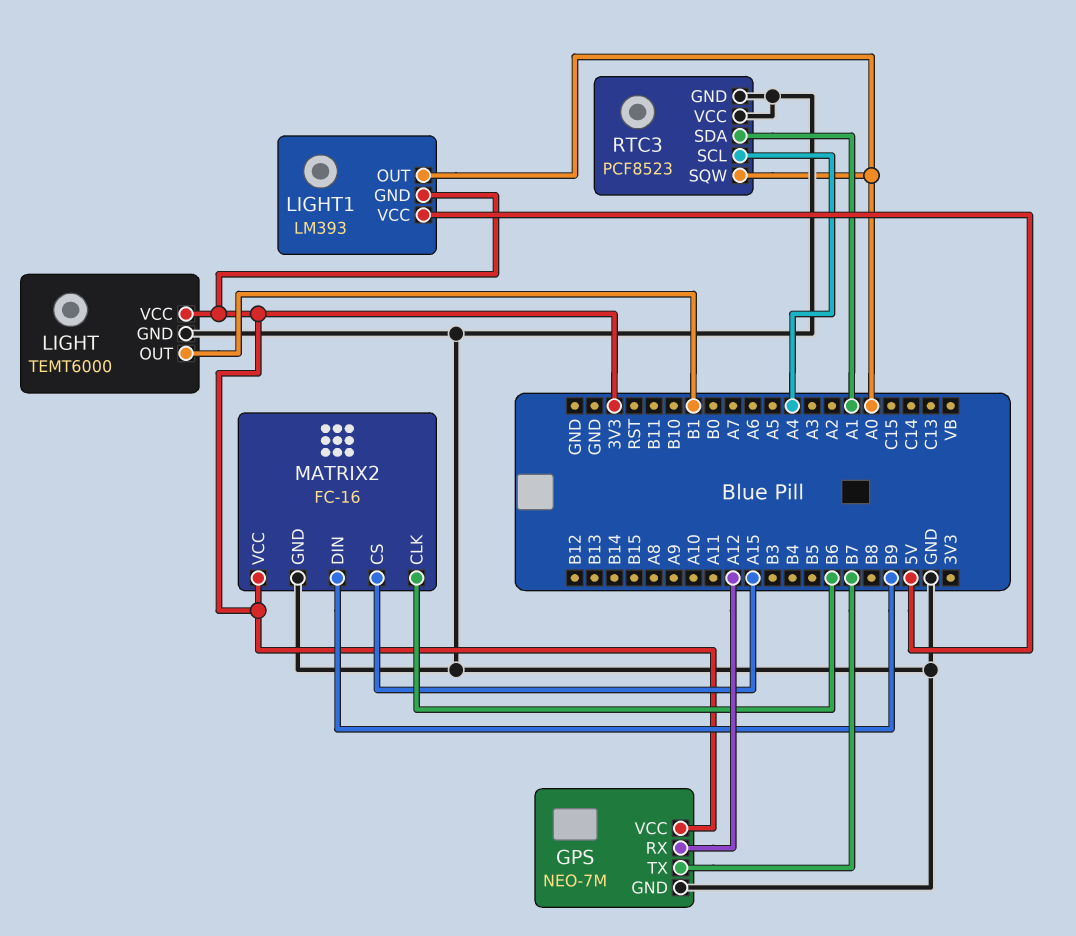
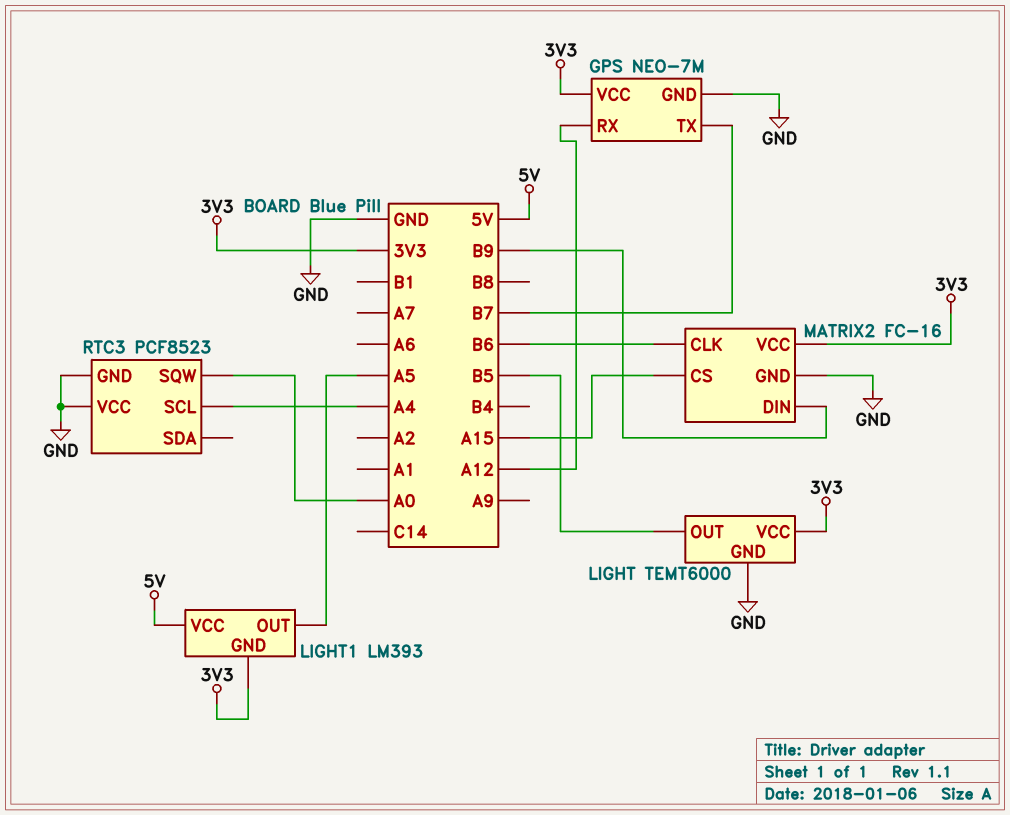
LIGHT pin OUT: B1 -> B5
LIGHT1 pin OUT: A0 -> A5
RTC3 pin SDA: A1 -> none

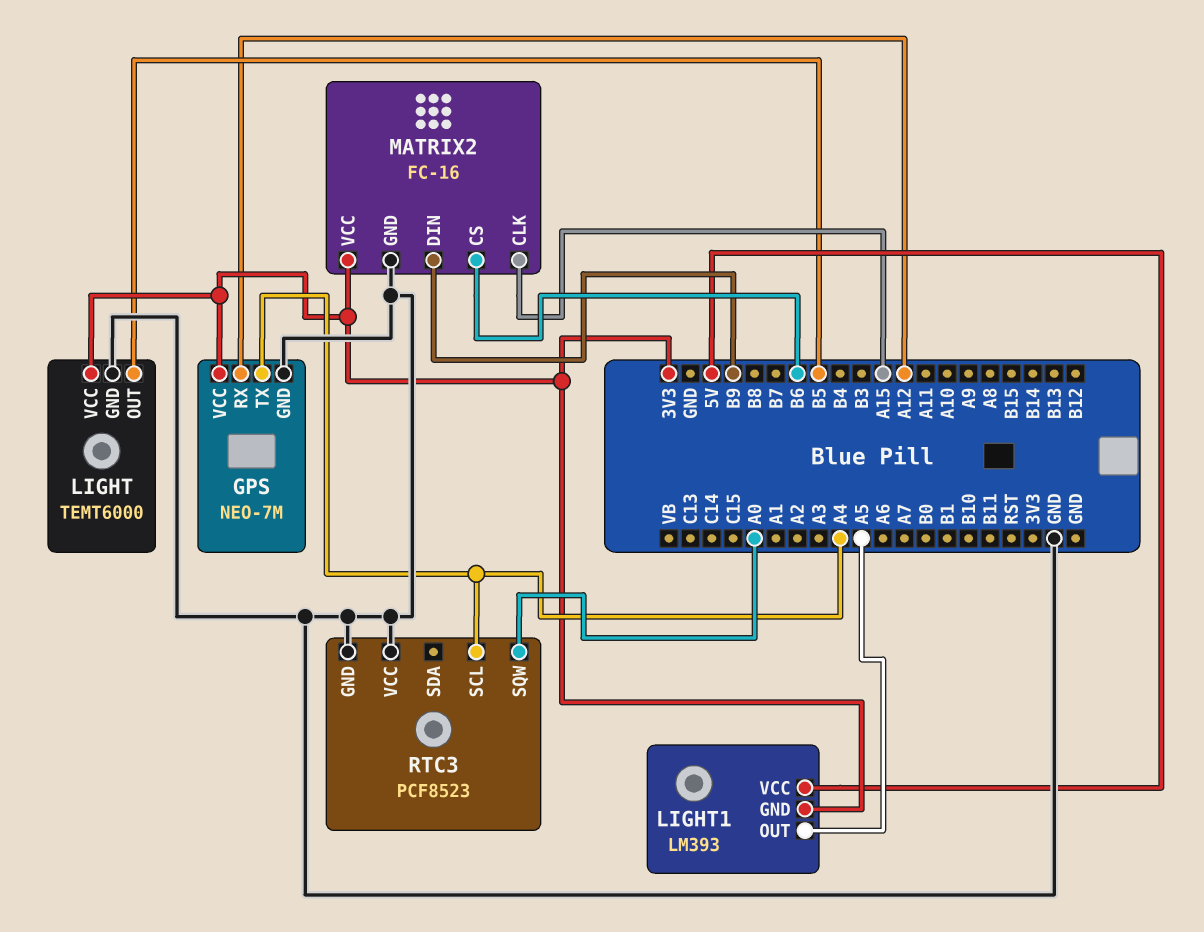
GPS pin TX: B7 -> A4
MATRIX2 pin CLK: B6 -> A15
MATRIX2 pin CS: A15 -> B6

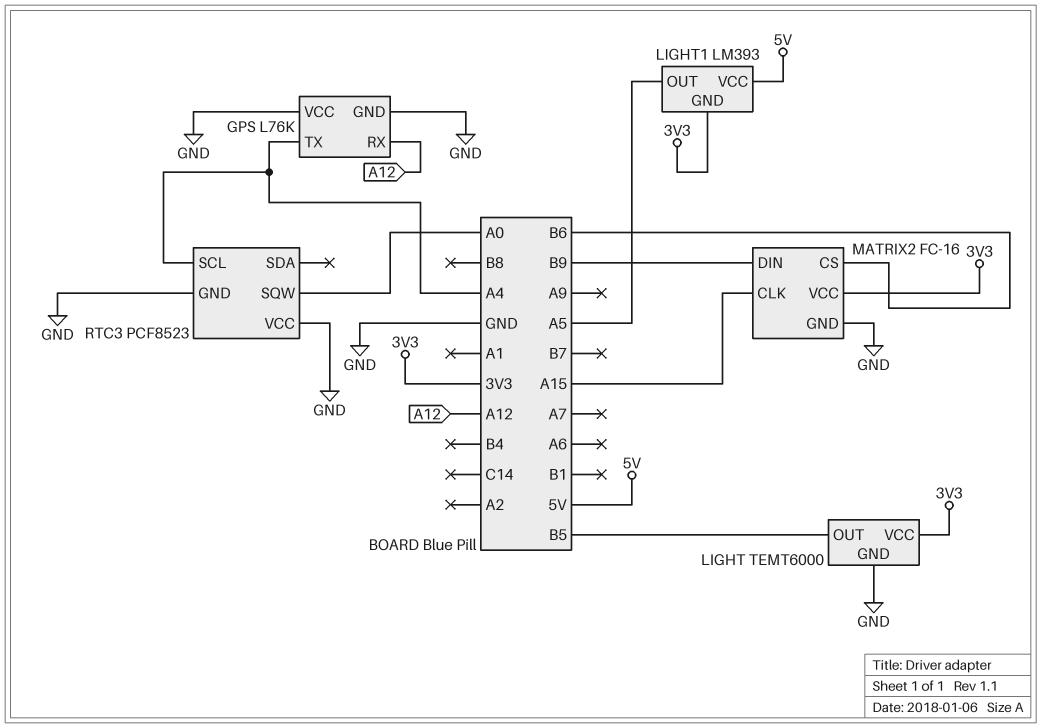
GPS: NEO-7M -> L76K
GPS pin VCC: 3V3 -> GND

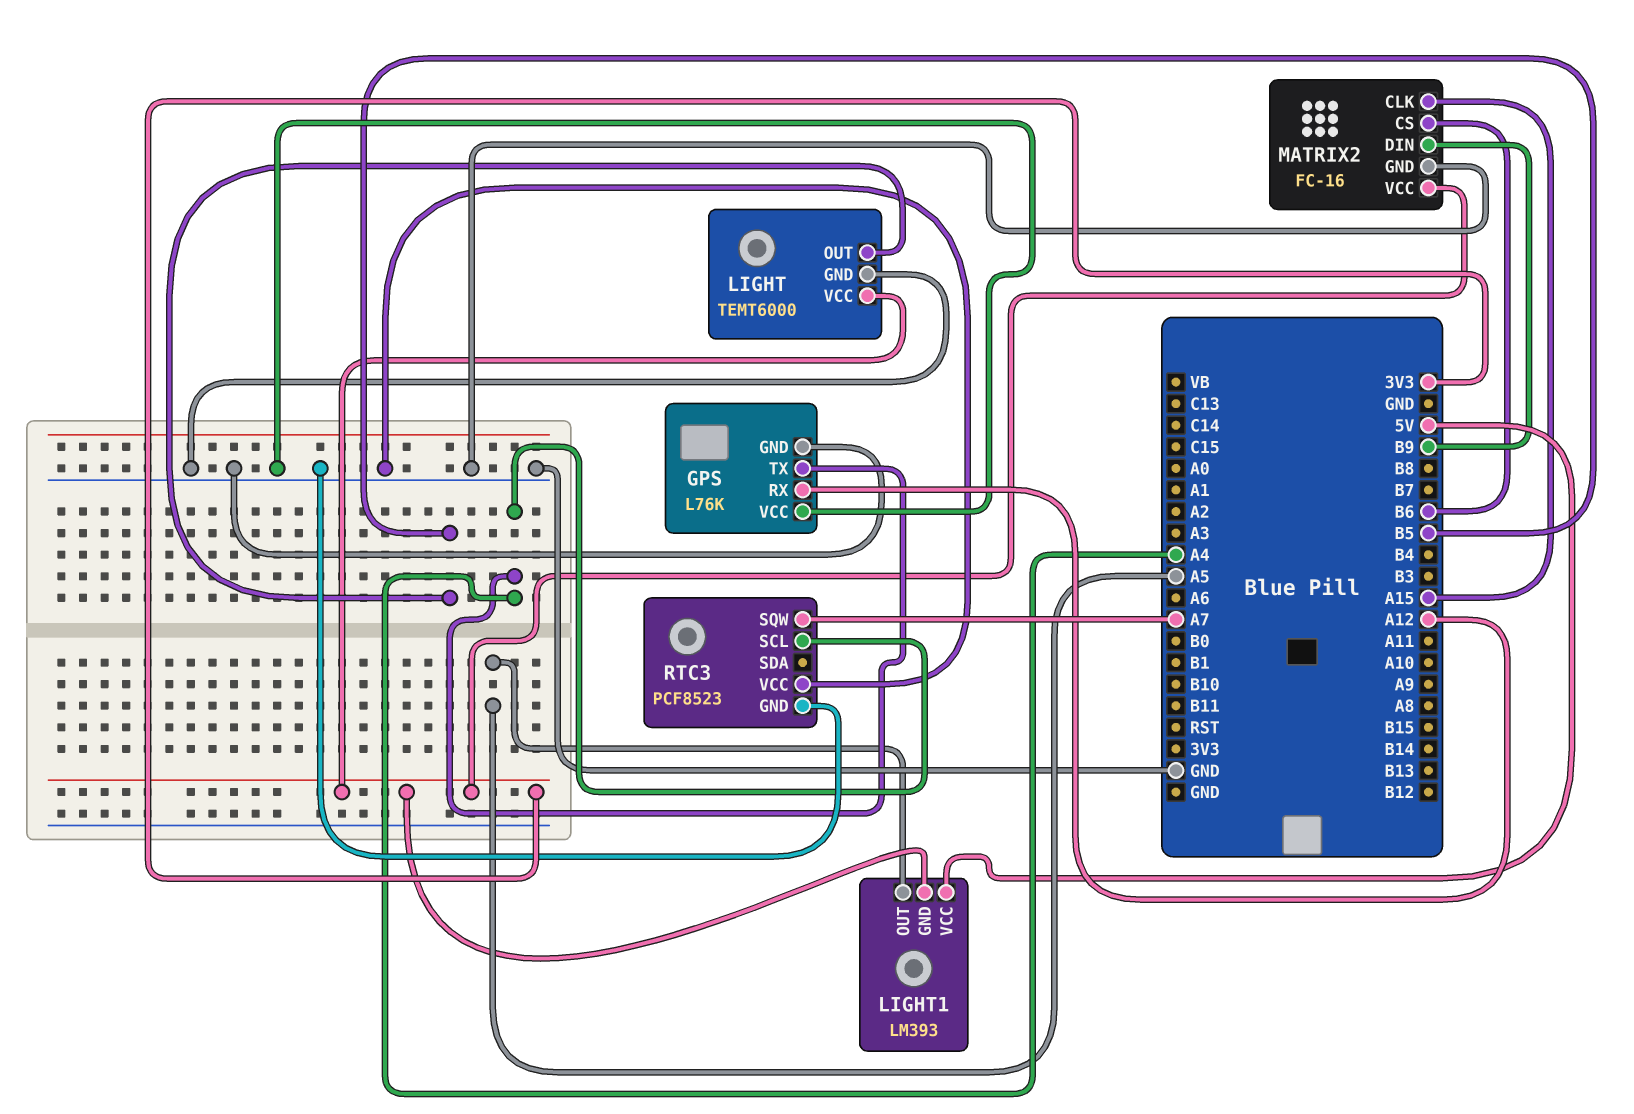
RTC3 pin SQW: A0 -> A7

